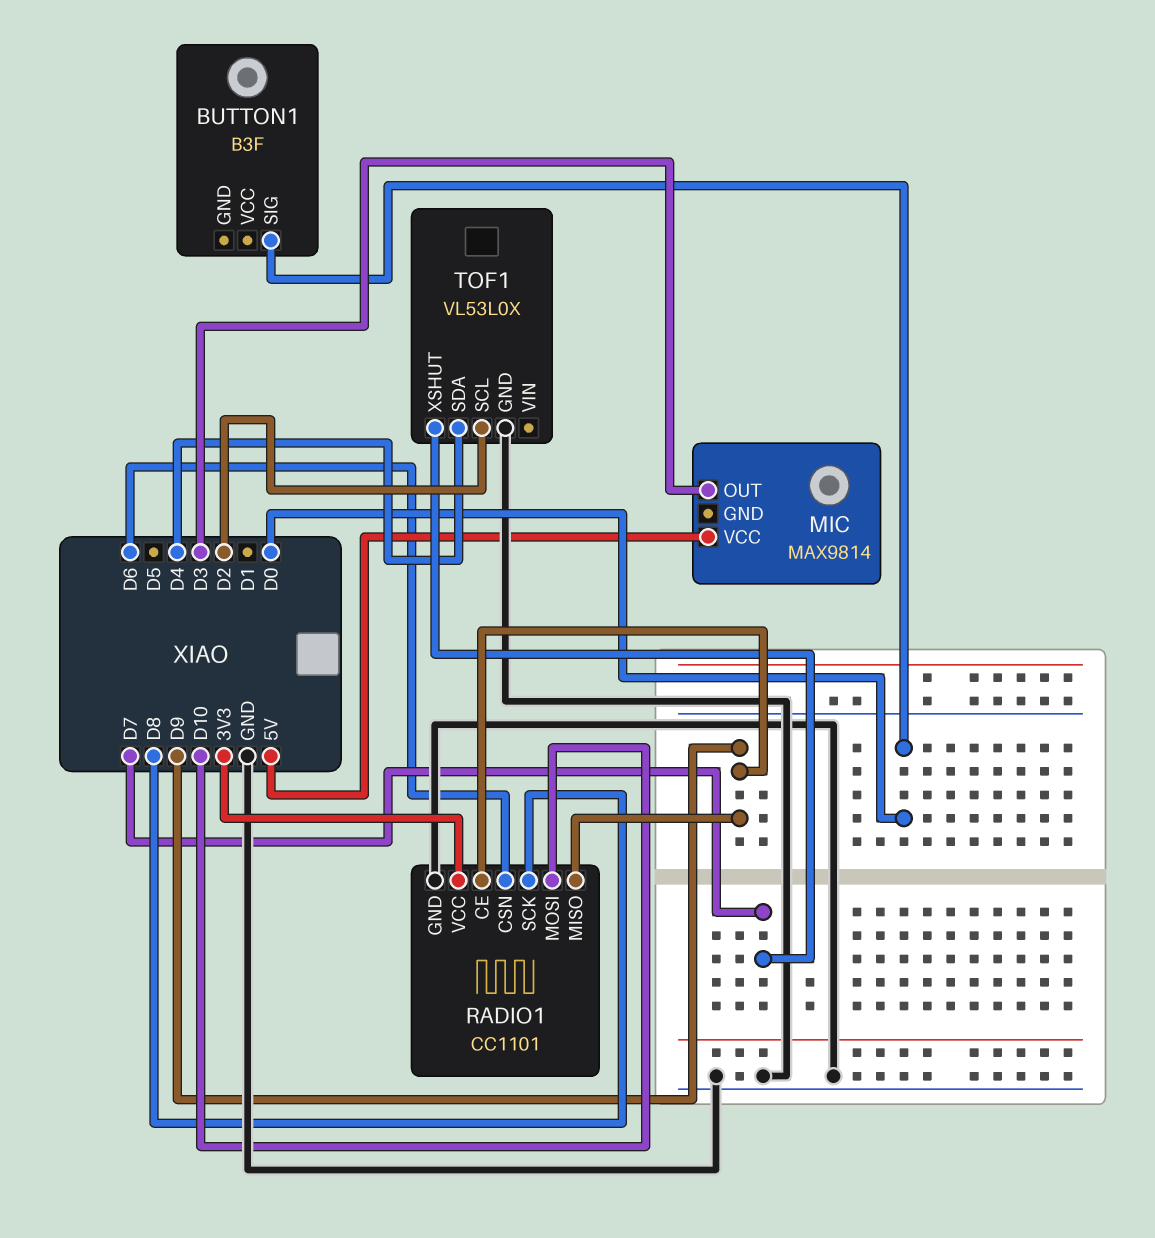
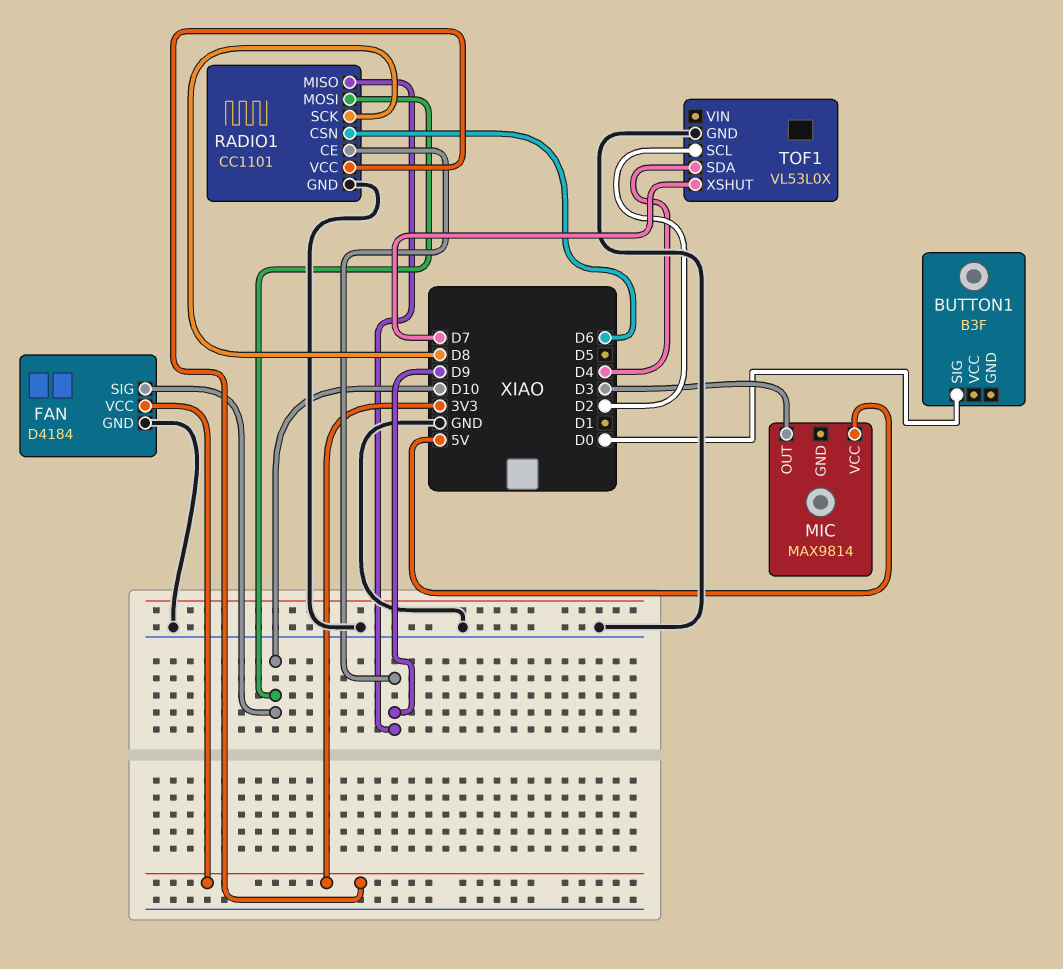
FAN: none -> D4184
FAN pin GND: none -> GND
FAN pin SIG: none -> D10
FAN pin VCC: none -> 3V3

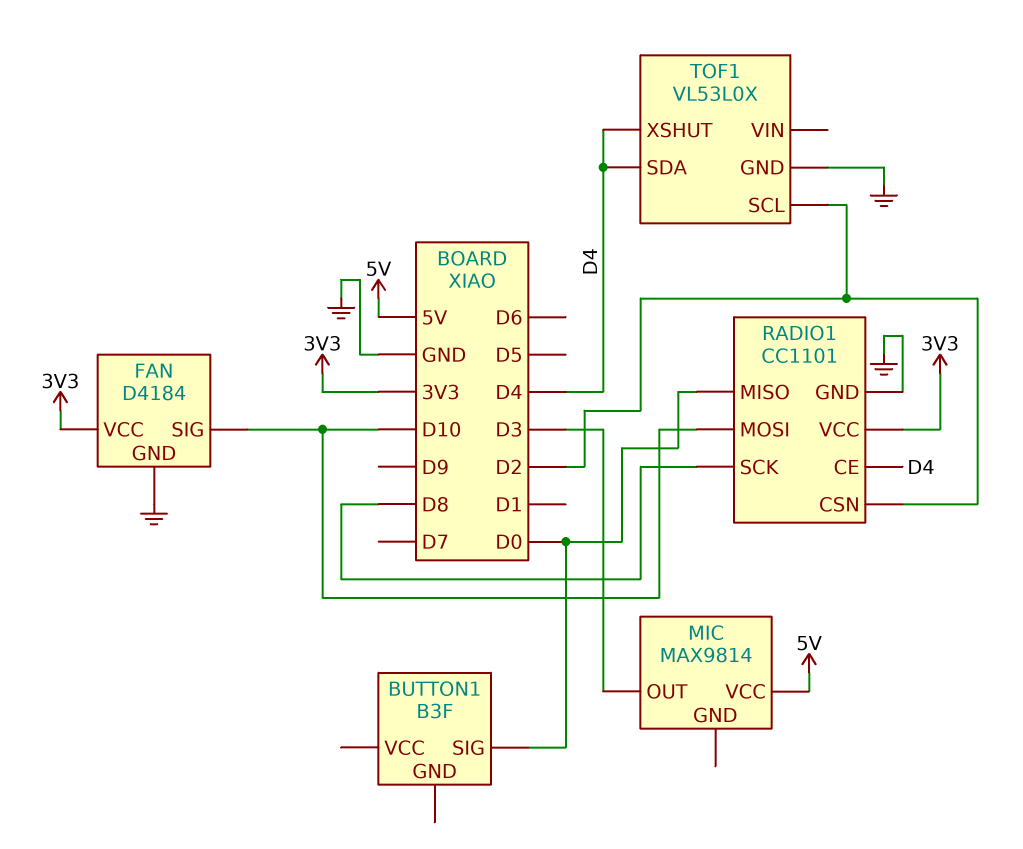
RADIO1 pin CE: D9 -> D4
RADIO1 pin CSN: D6 -> D2
RADIO1 pin MISO: D9 -> D0
TOF1 pin XSHUT: D7 -> D4

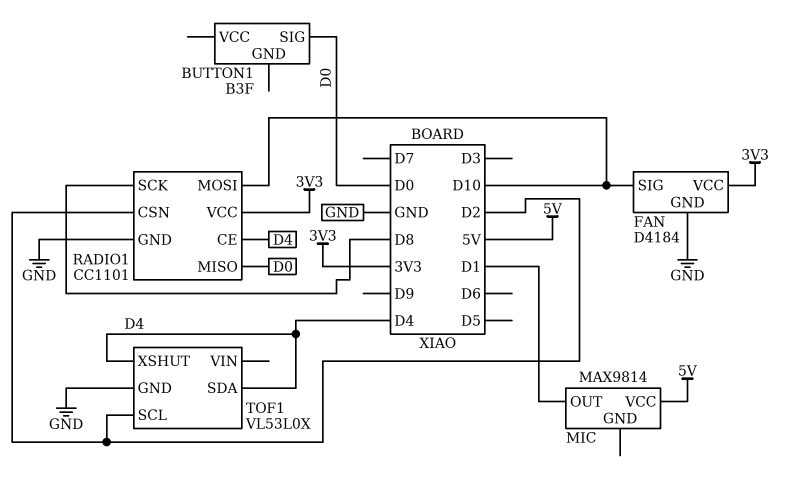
MIC pin OUT: D3 -> D1

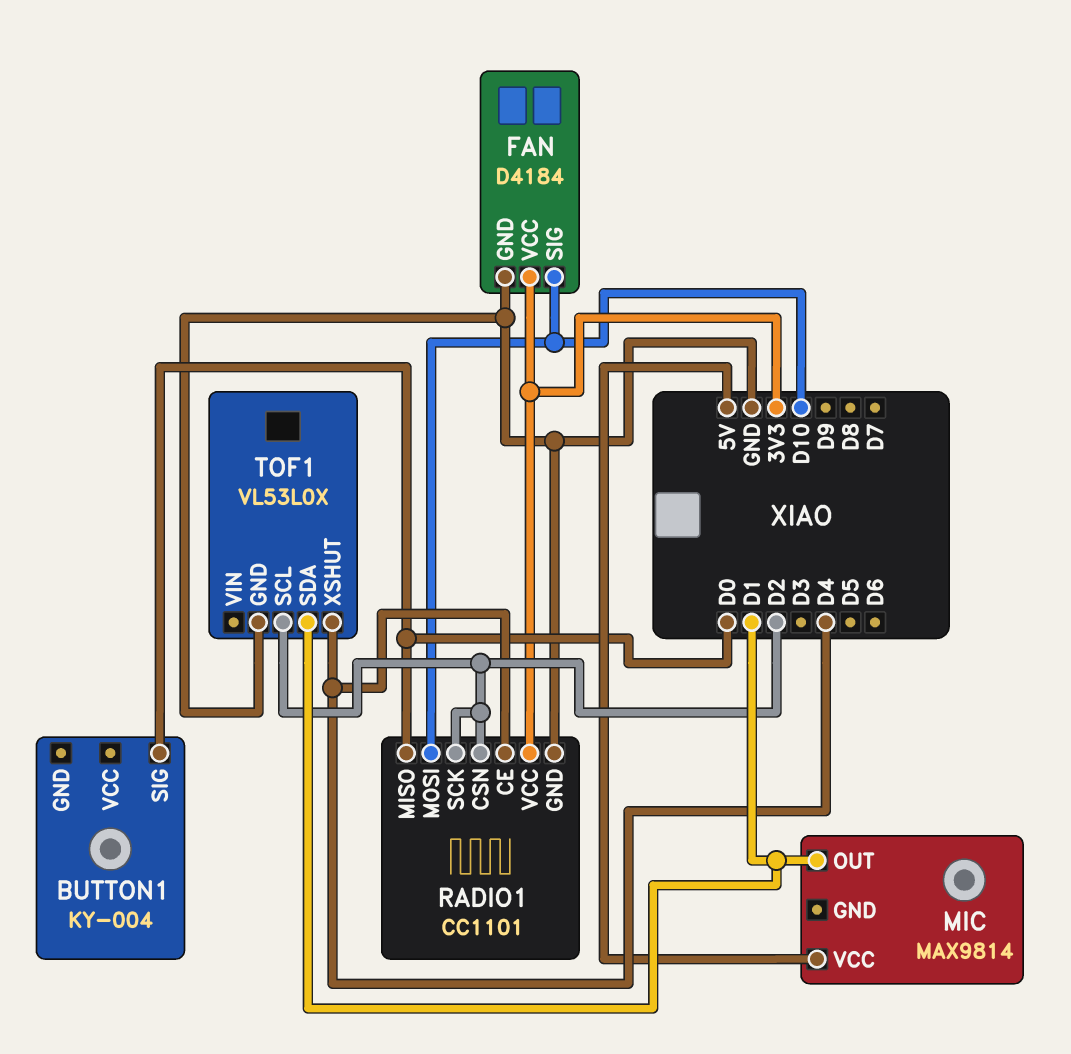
BUTTON1: B3F -> KY-004
RADIO1 pin SCK: D8 -> D2
TOF1 pin SDA: D4 -> D1

